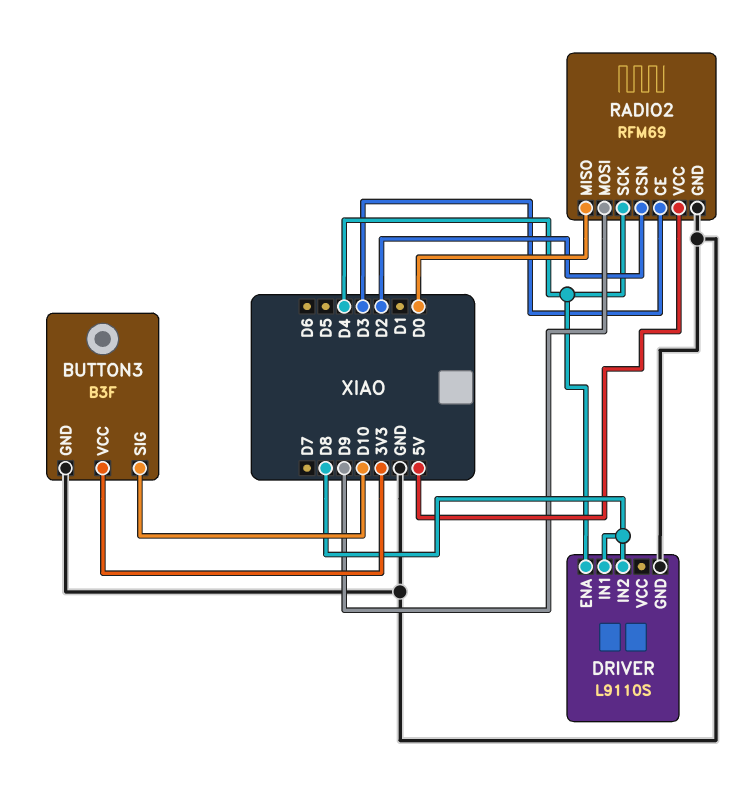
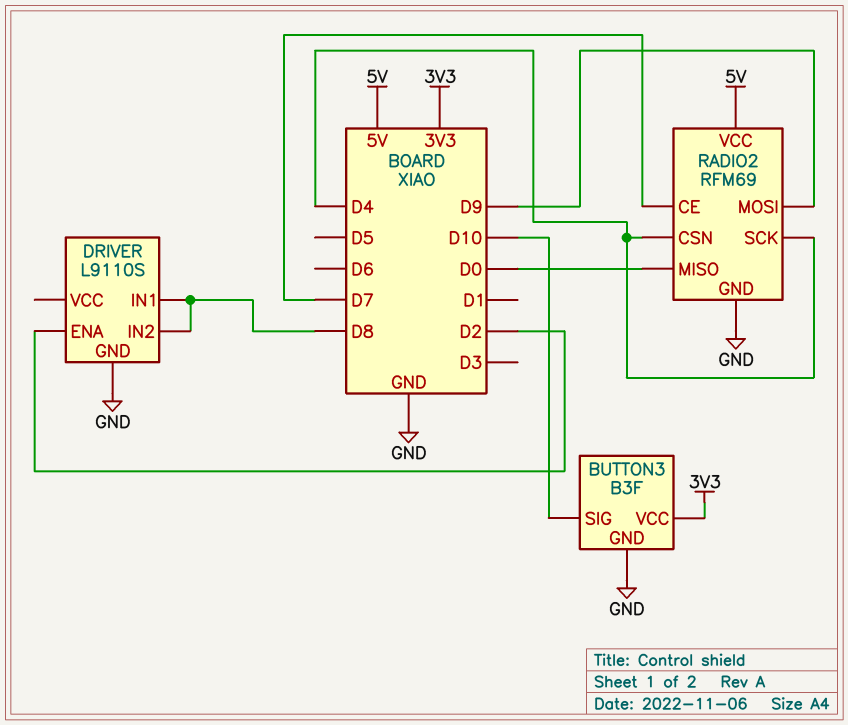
DRIVER pin ENA: D4 -> D2
RADIO2 pin CE: D3 -> D7
RADIO2 pin CSN: D2 -> D4

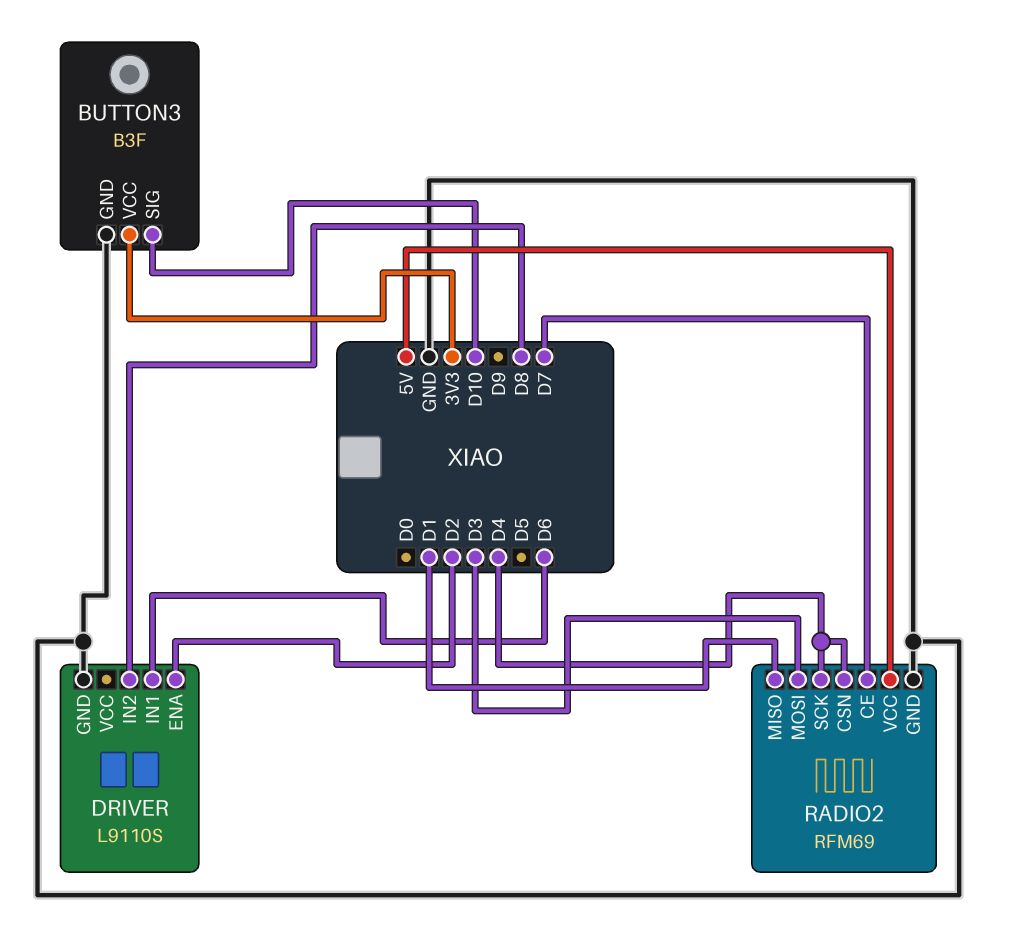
DRIVER pin IN1: D8 -> D6
RADIO2 pin MISO: D0 -> D1
RADIO2 pin MOSI: D9 -> D3

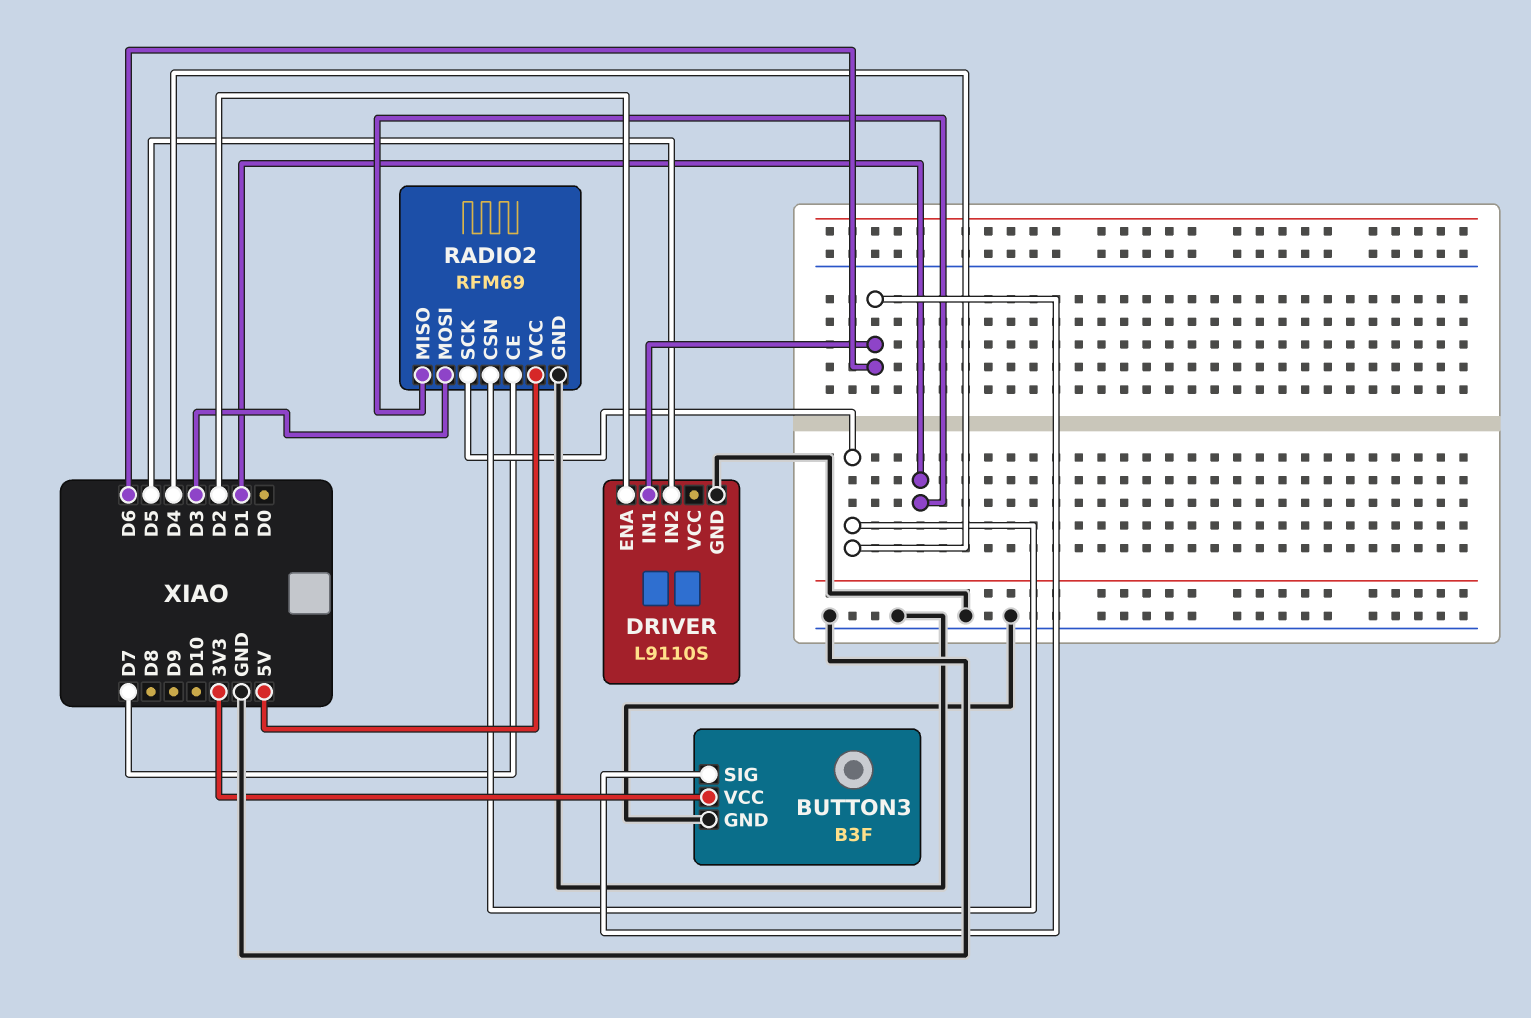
BUTTON3 pin SIG: D10 -> D6
DRIVER pin IN2: D8 -> D5

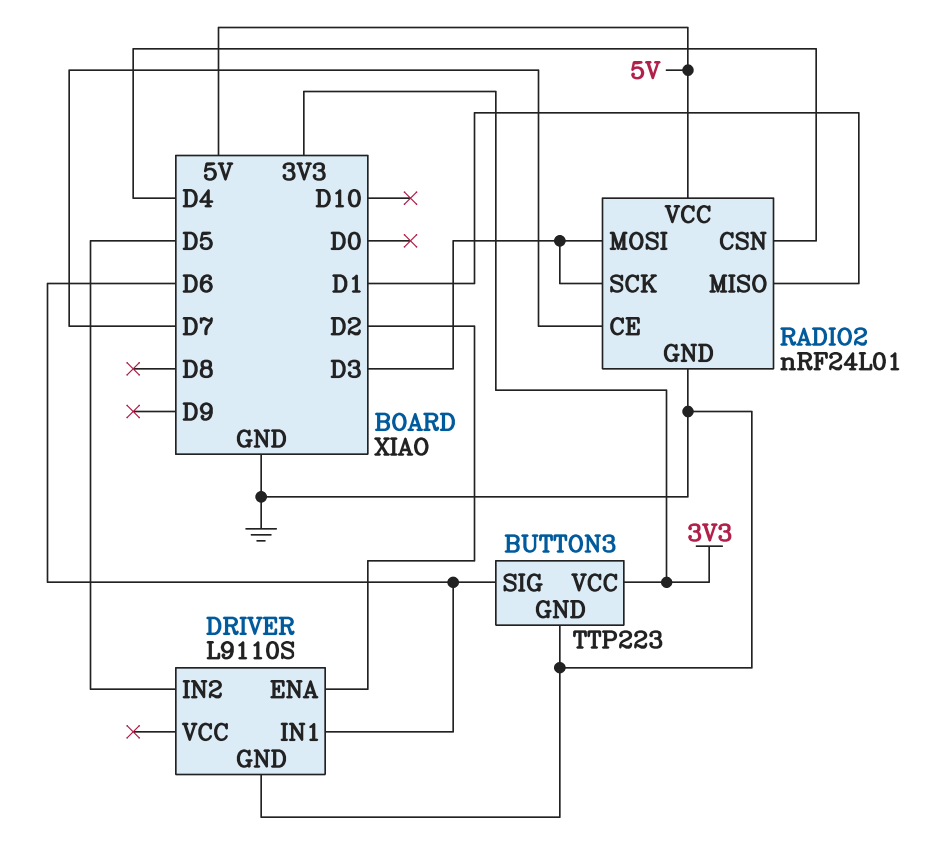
BUTTON3: B3F -> TTP223
RADIO2: RFM69 -> nRF24L01
RADIO2 pin SCK: D4 -> D3

